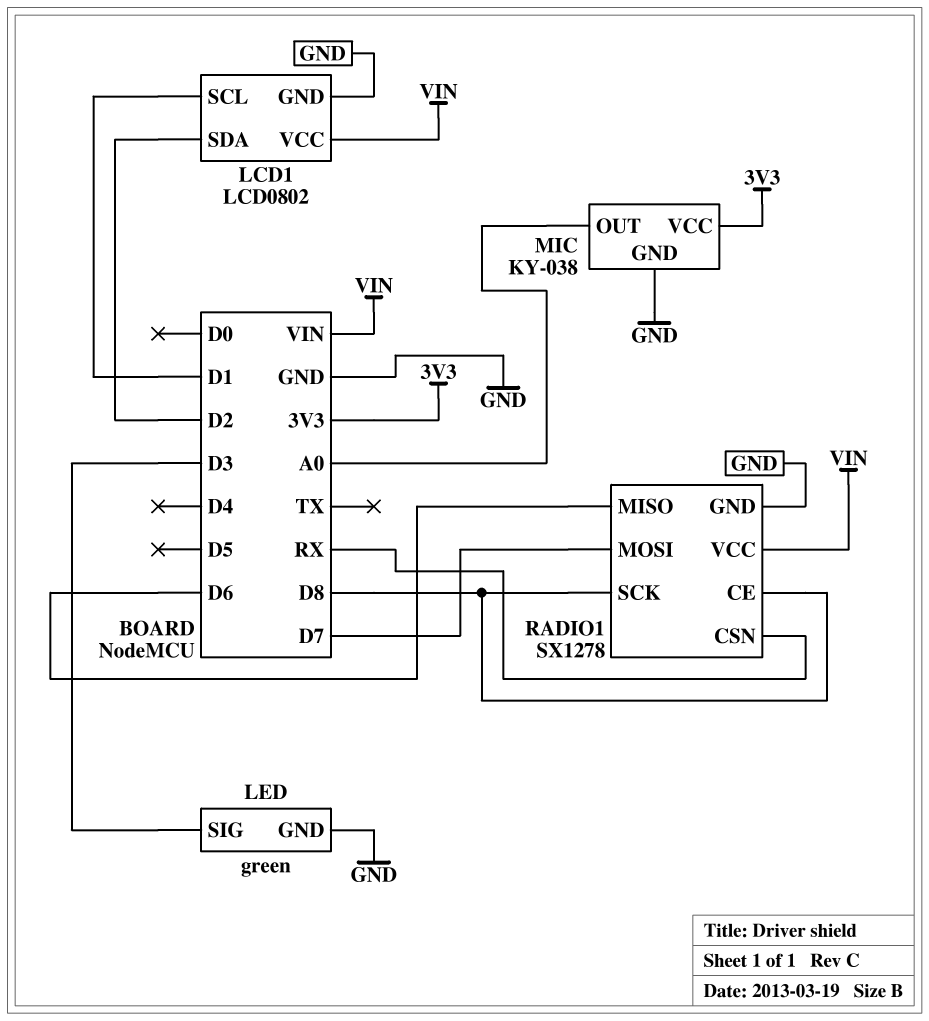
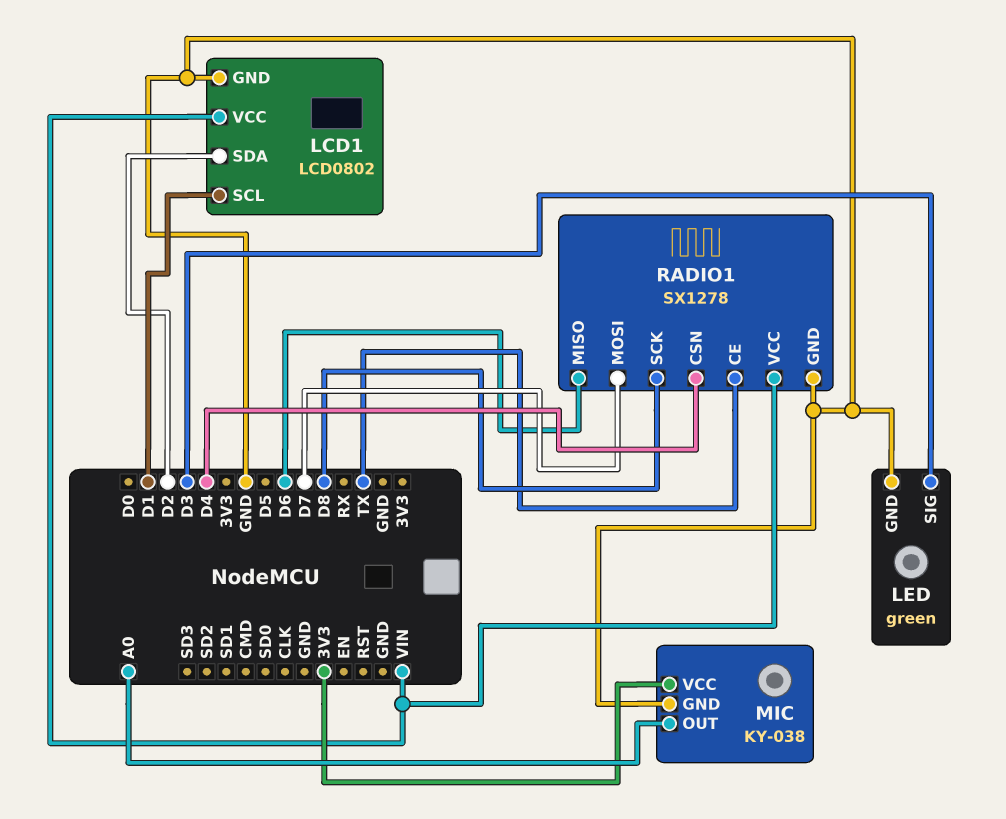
RADIO1 pin CE: D8 -> TX
RADIO1 pin CSN: RX -> D4

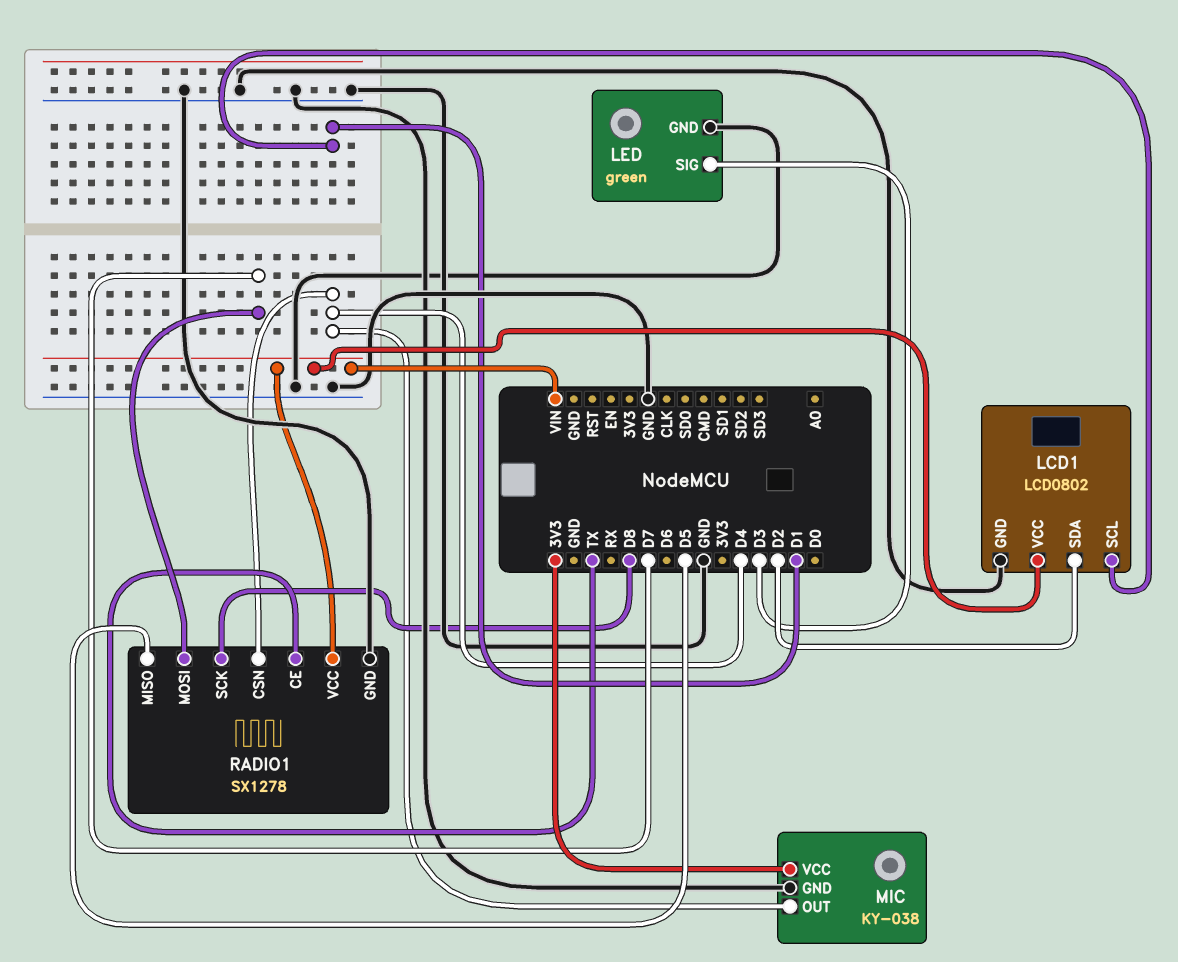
MIC pin OUT: A0 -> D4
RADIO1 pin MISO: D6 -> D5

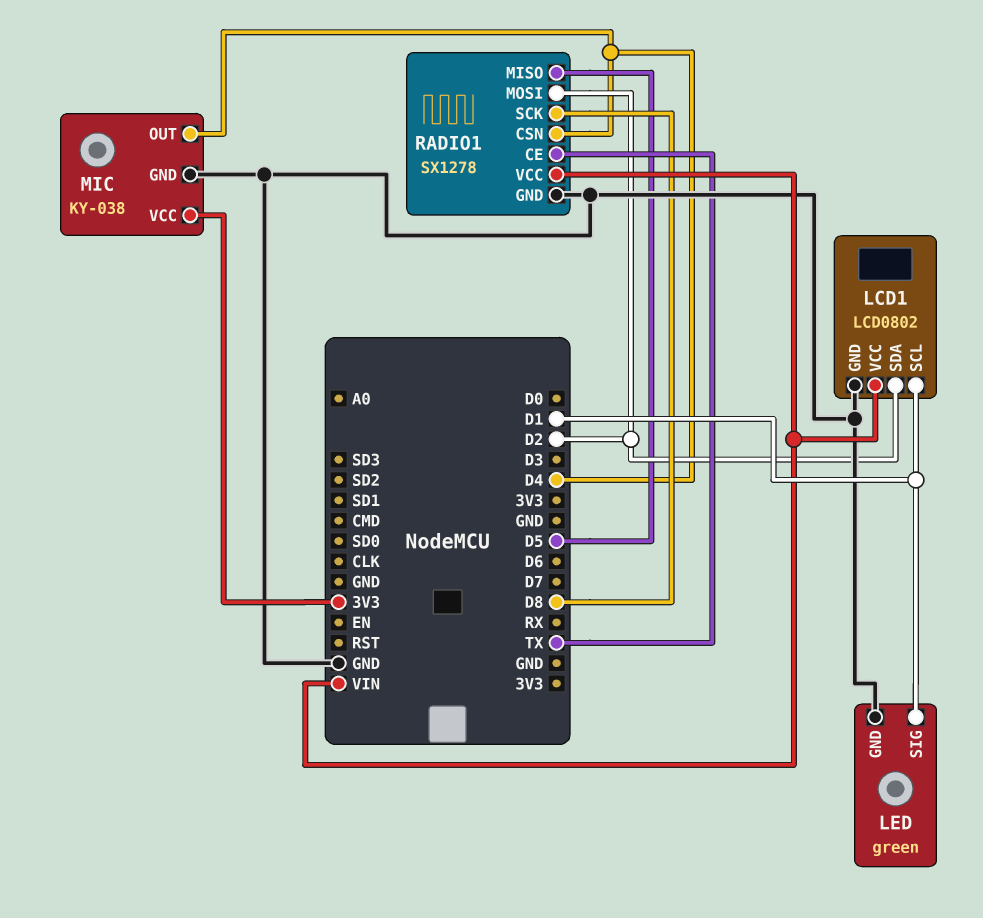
LED pin SIG: D3 -> D1
RADIO1 pin MOSI: D7 -> D2

